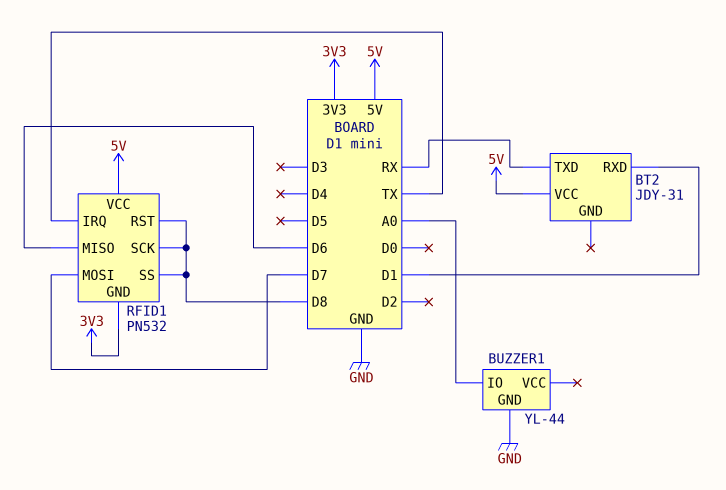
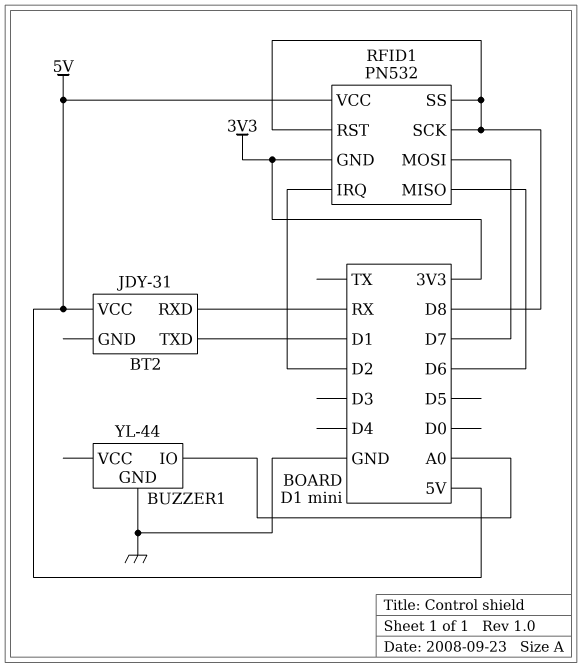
BT2 pin RXD: D1 -> RX
BT2 pin TXD: RX -> D1
RFID1 pin IRQ: TX -> D2

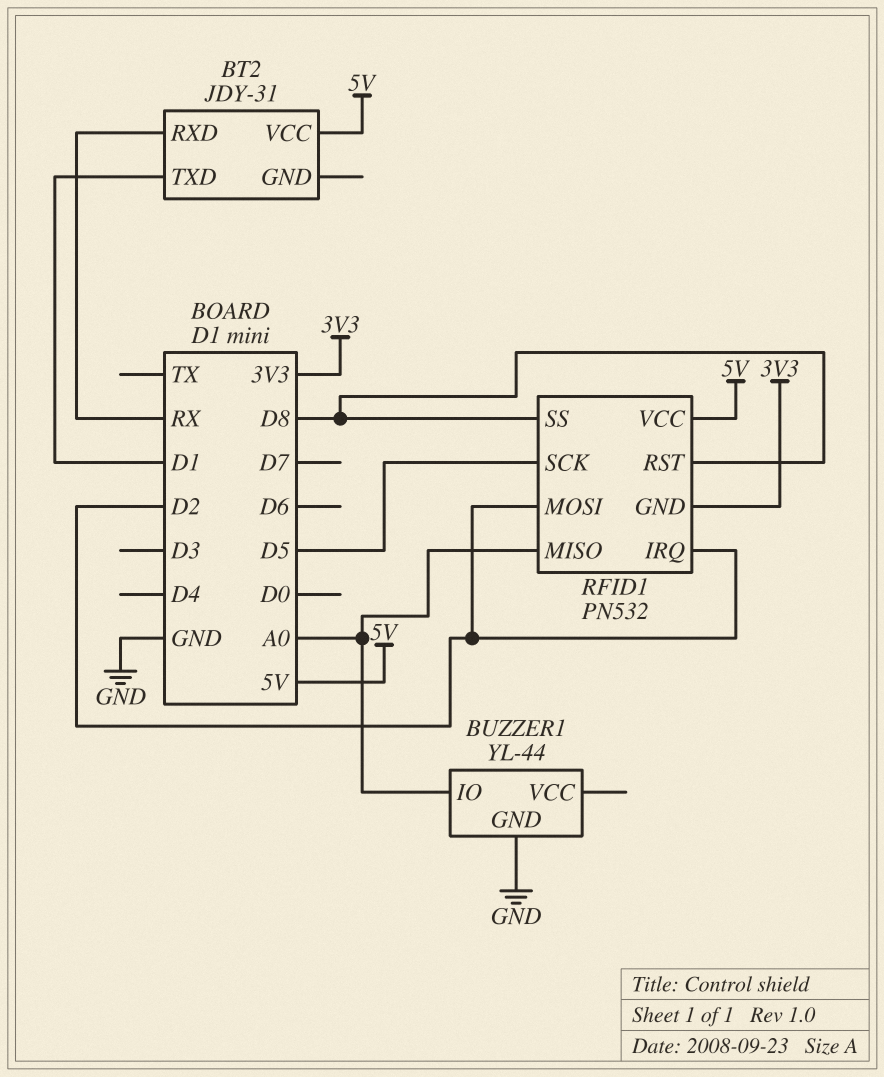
RFID1 pin MISO: D6 -> A0
RFID1 pin MOSI: D7 -> D2
RFID1 pin SCK: D8 -> D5

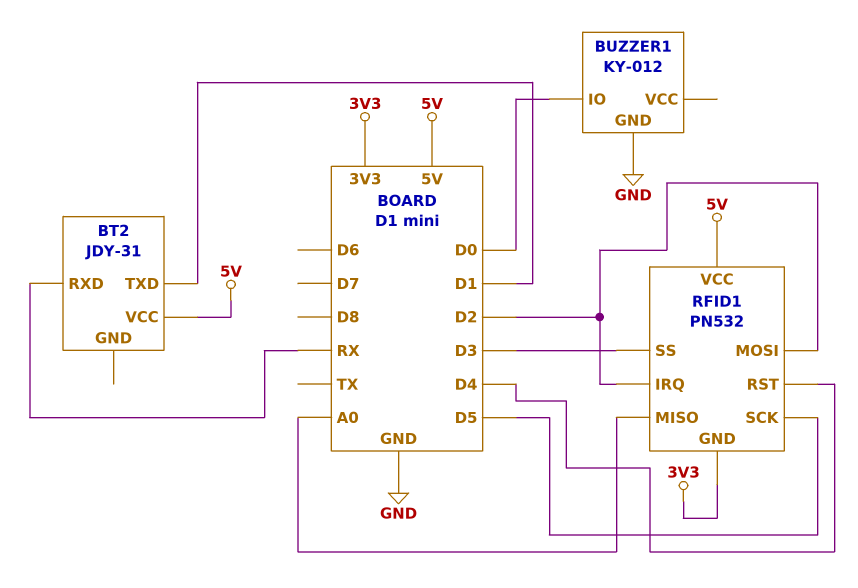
BUZZER1: YL-44 -> KY-012
BUZZER1 pin IO: A0 -> D0
RFID1 pin RST: D8 -> D4
RFID1 pin SS: D8 -> D3

